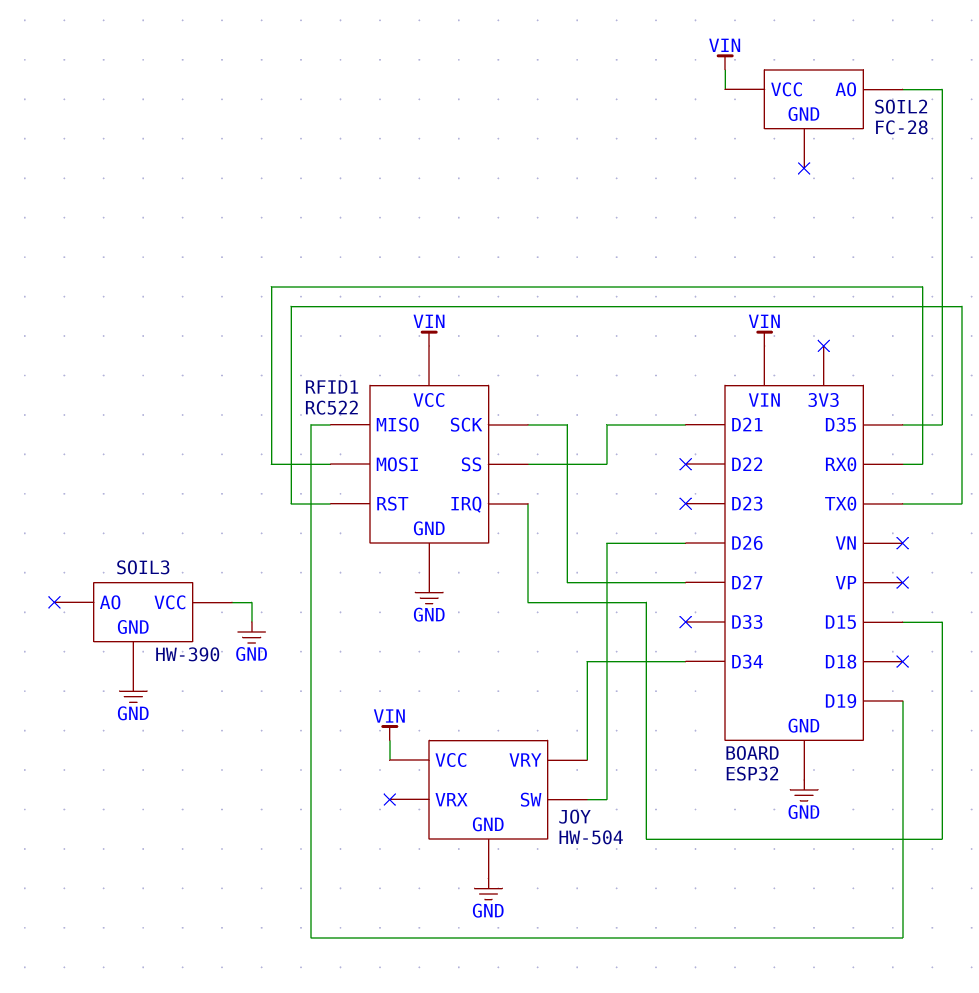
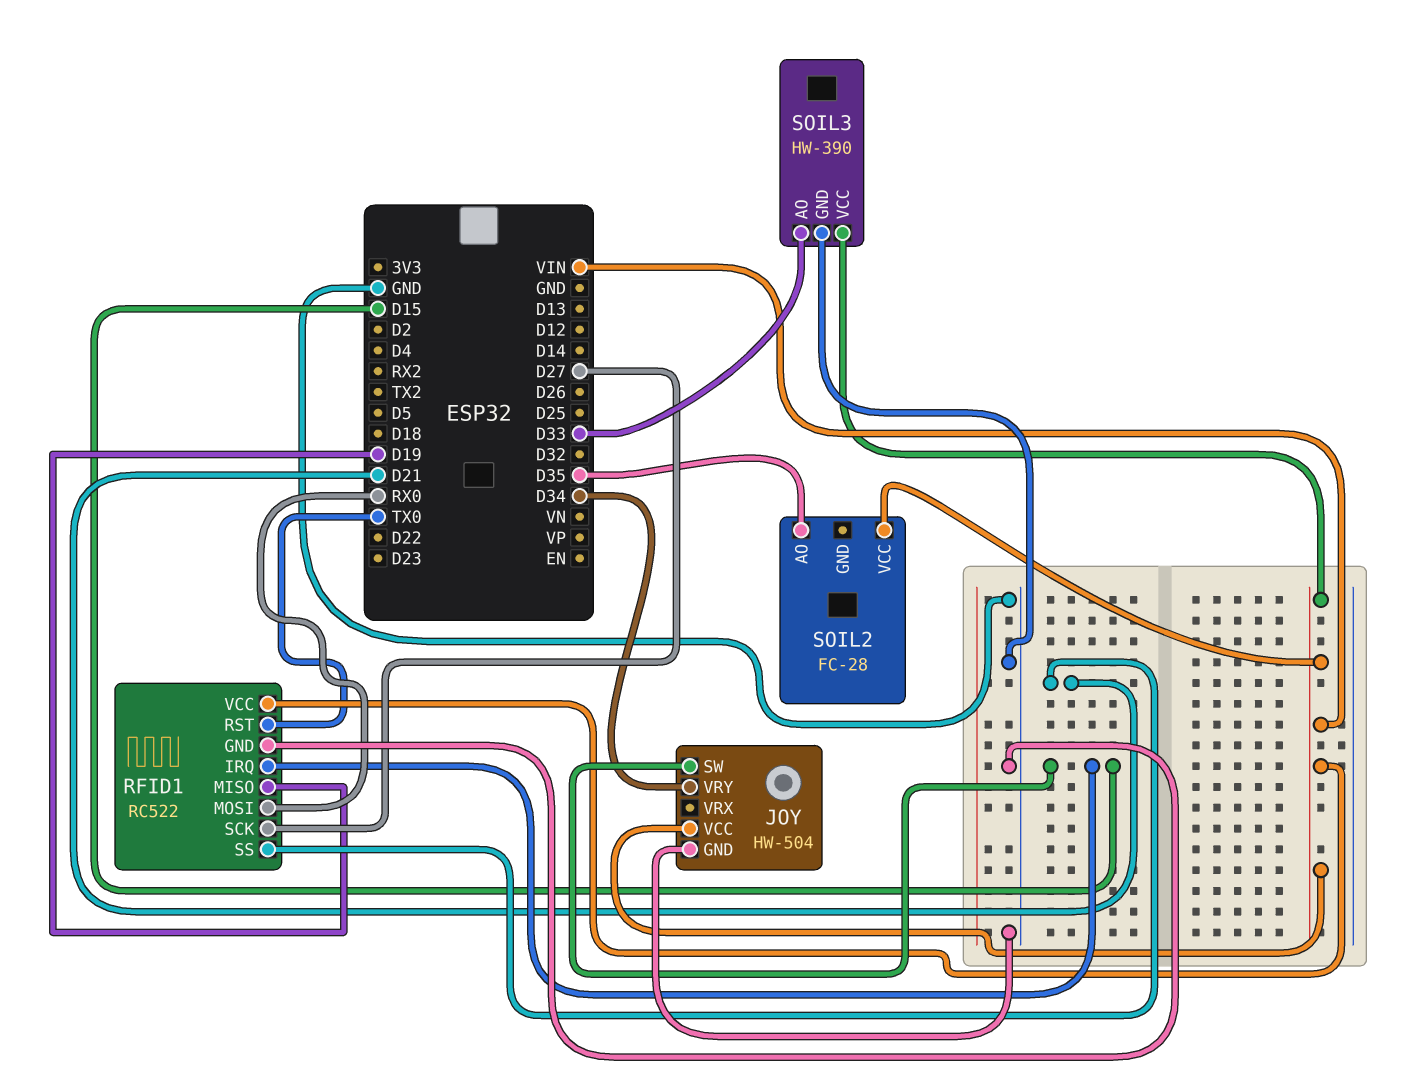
JOY pin SW: D26 -> D15
SOIL3 pin AO: none -> D33
SOIL3 pin VCC: GND -> VIN

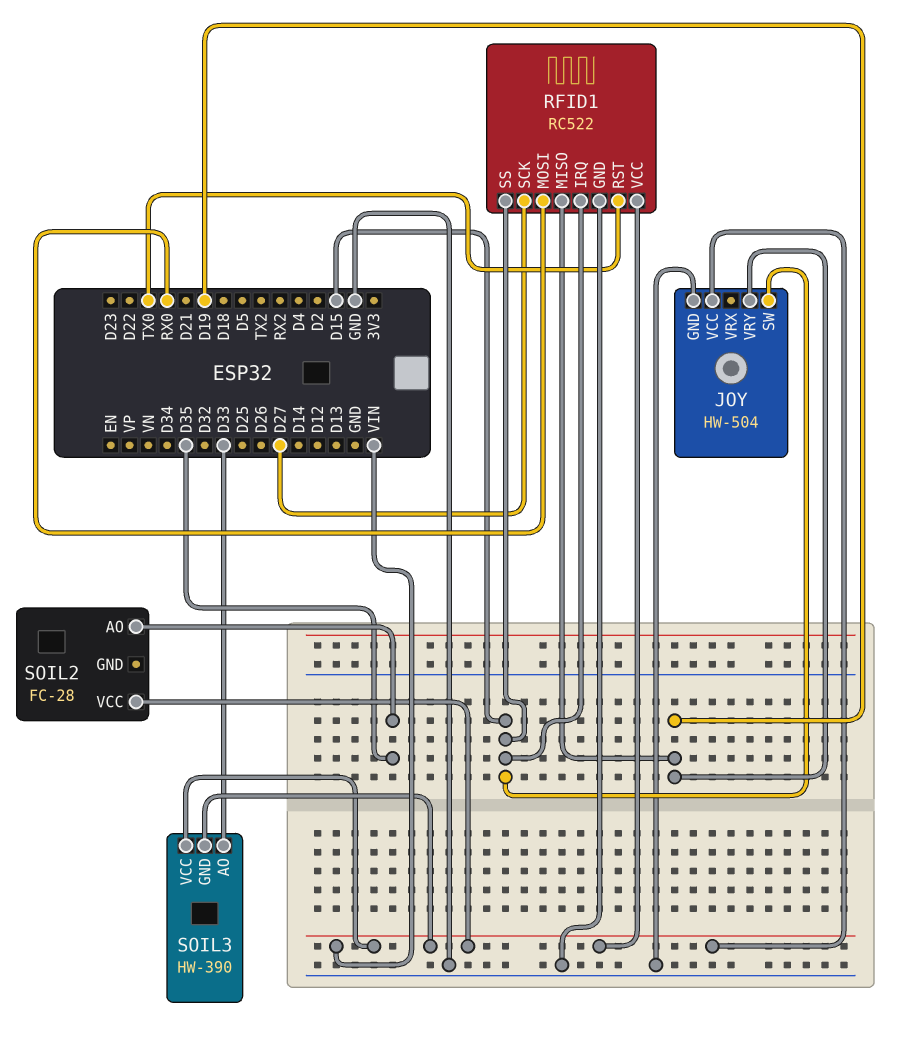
JOY pin VRY: D34 -> D19
RFID1 pin SS: D21 -> D15
SOIL3 pin GND: GND -> VIN

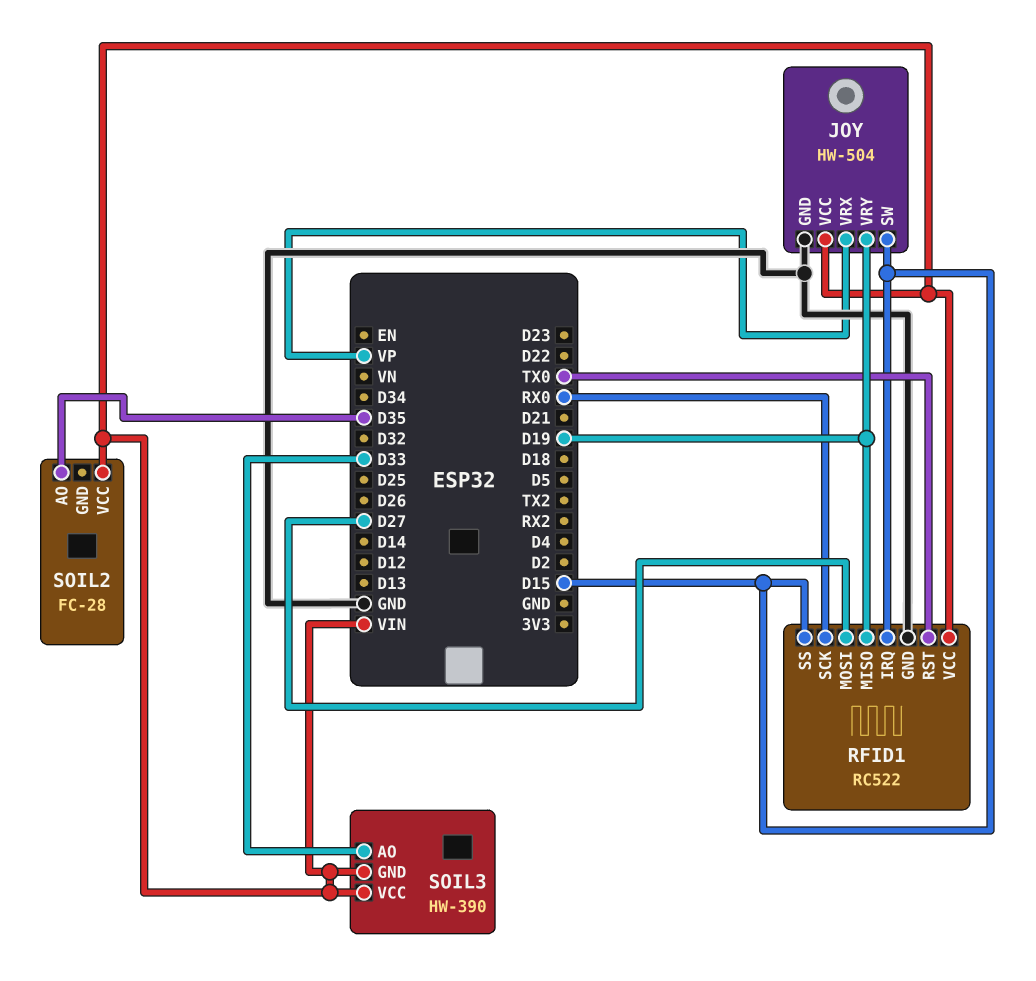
JOY pin VRX: none -> VP
RFID1 pin MOSI: RX0 -> D27
RFID1 pin SCK: D27 -> RX0

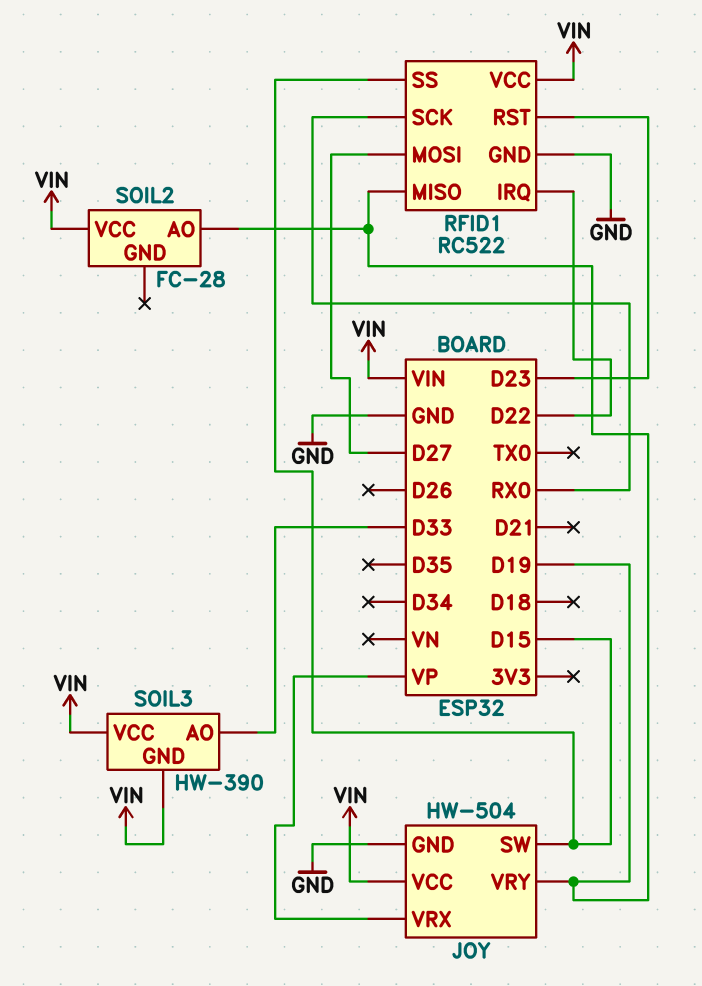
RFID1 pin IRQ: D15 -> D22
RFID1 pin RST: TX0 -> D23
SOIL2 pin AO: D35 -> D19

